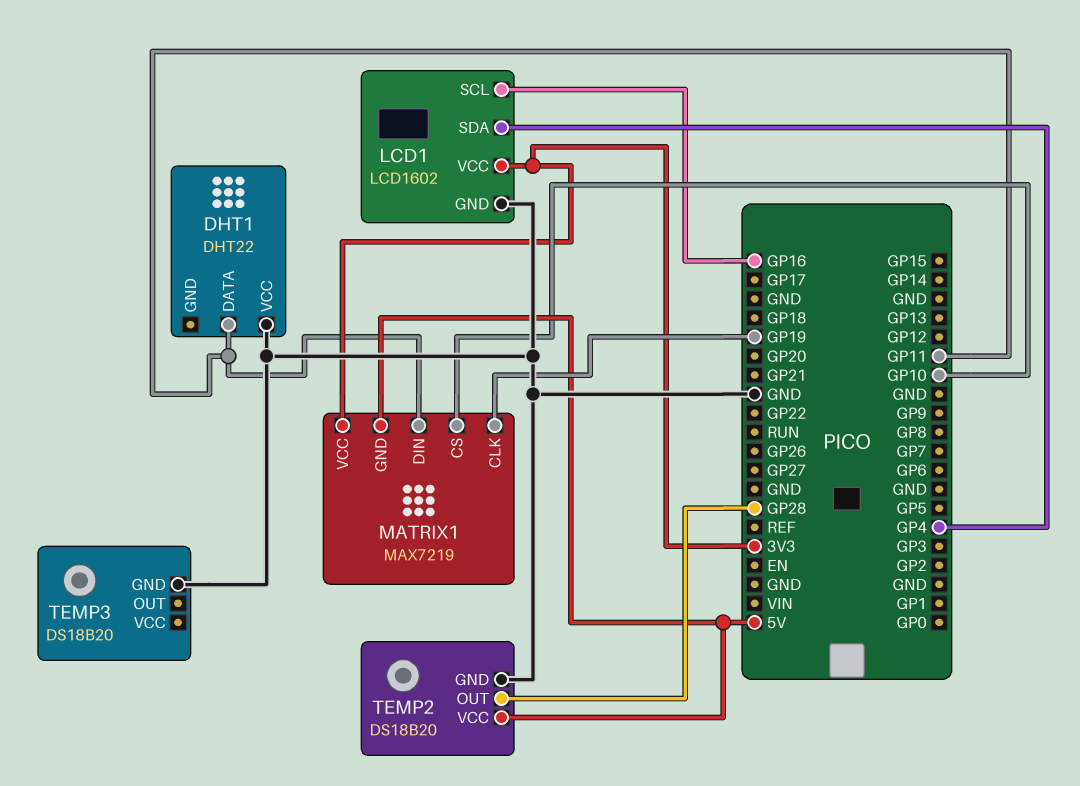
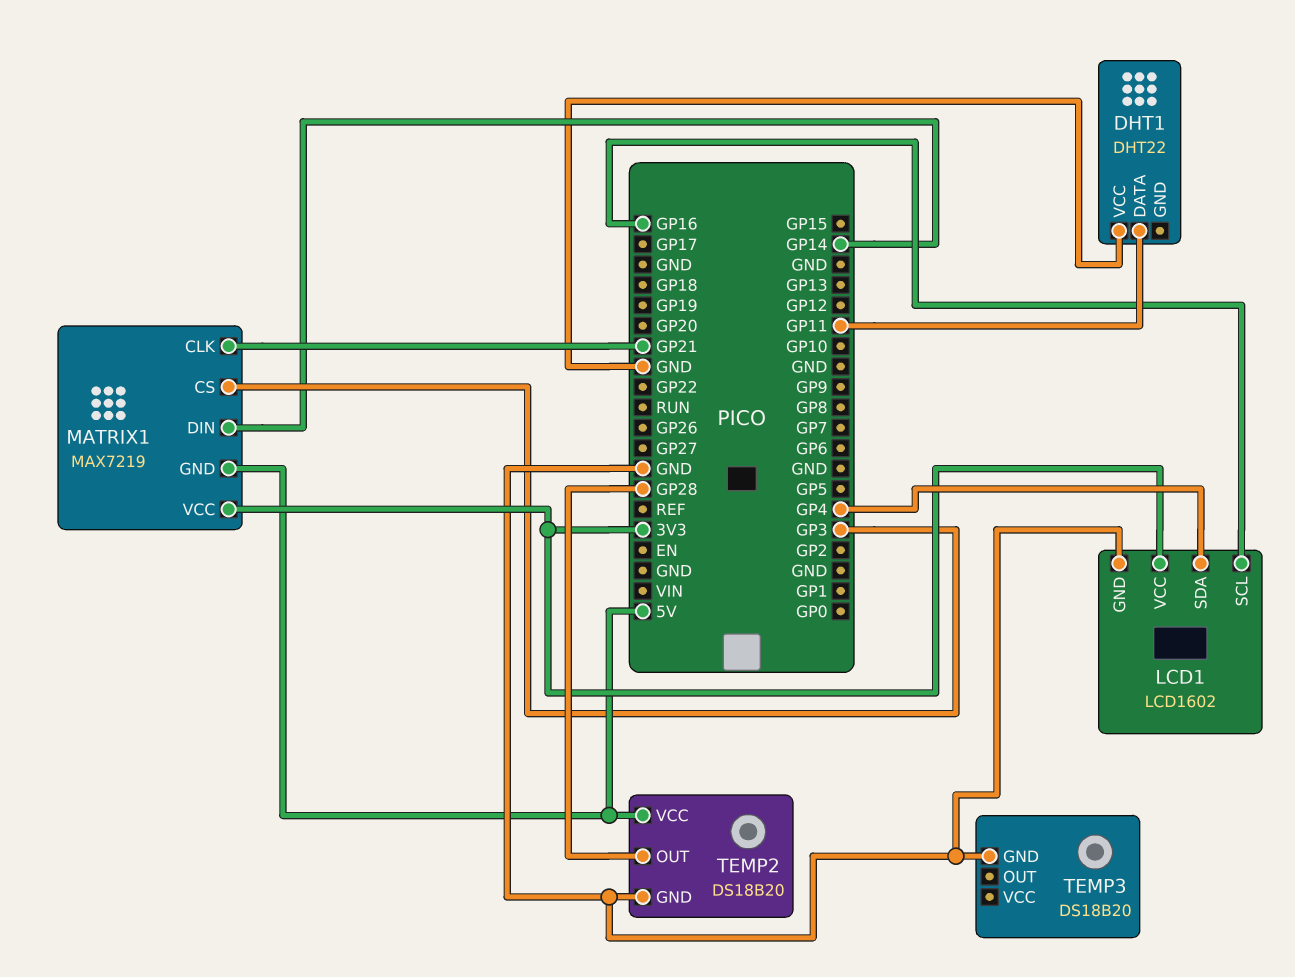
MATRIX1 pin CLK: GP19 -> GP21
MATRIX1 pin CS: GP10 -> GP3
MATRIX1 pin DIN: GP11 -> GP14

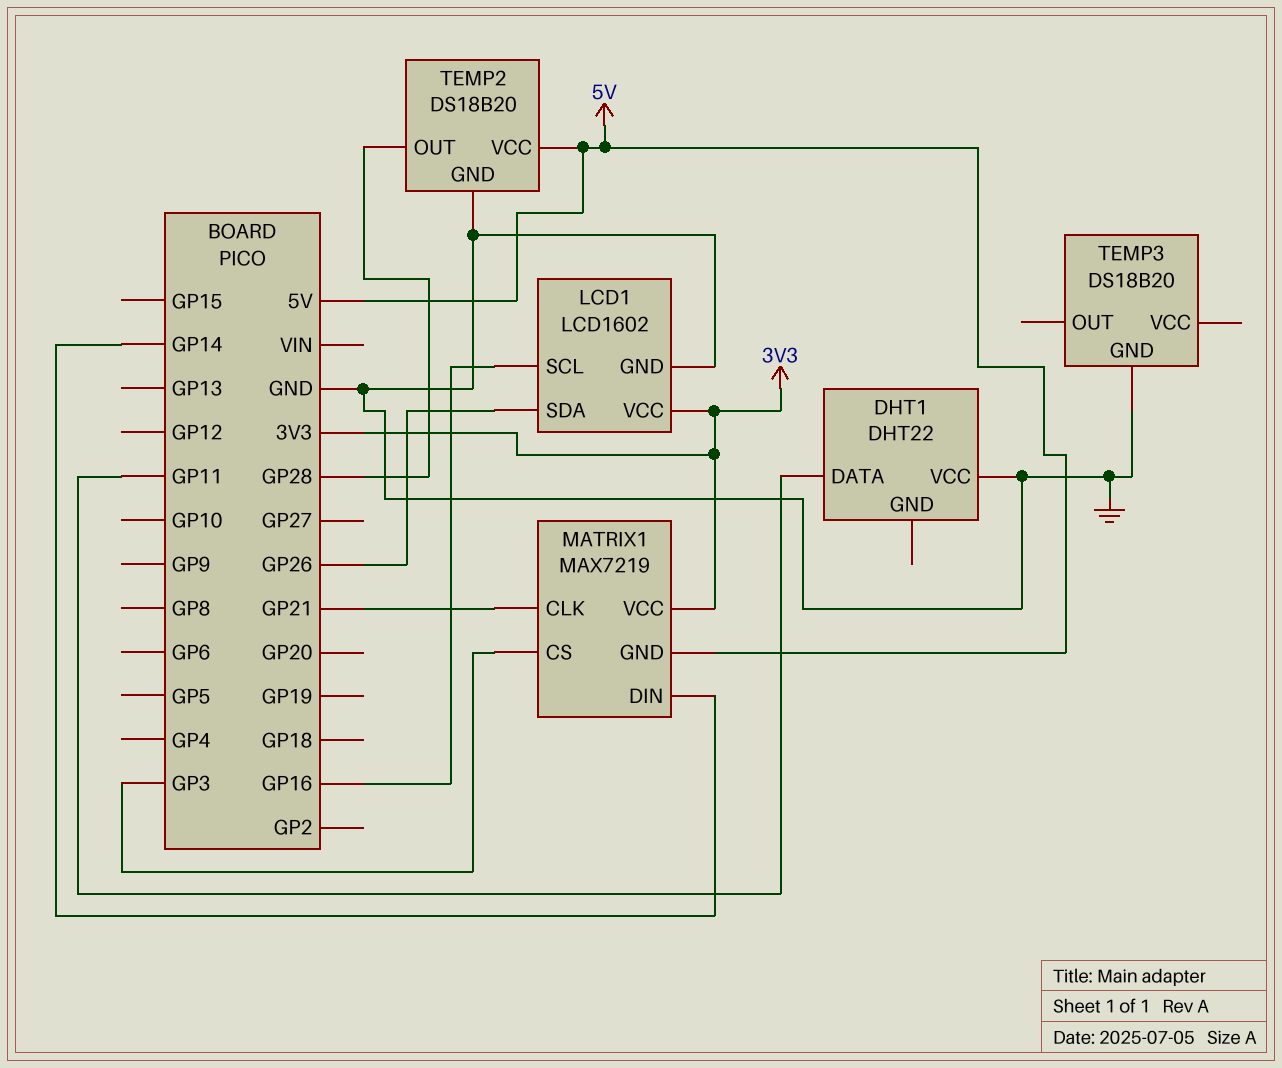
LCD1 pin SDA: GP4 -> GP26

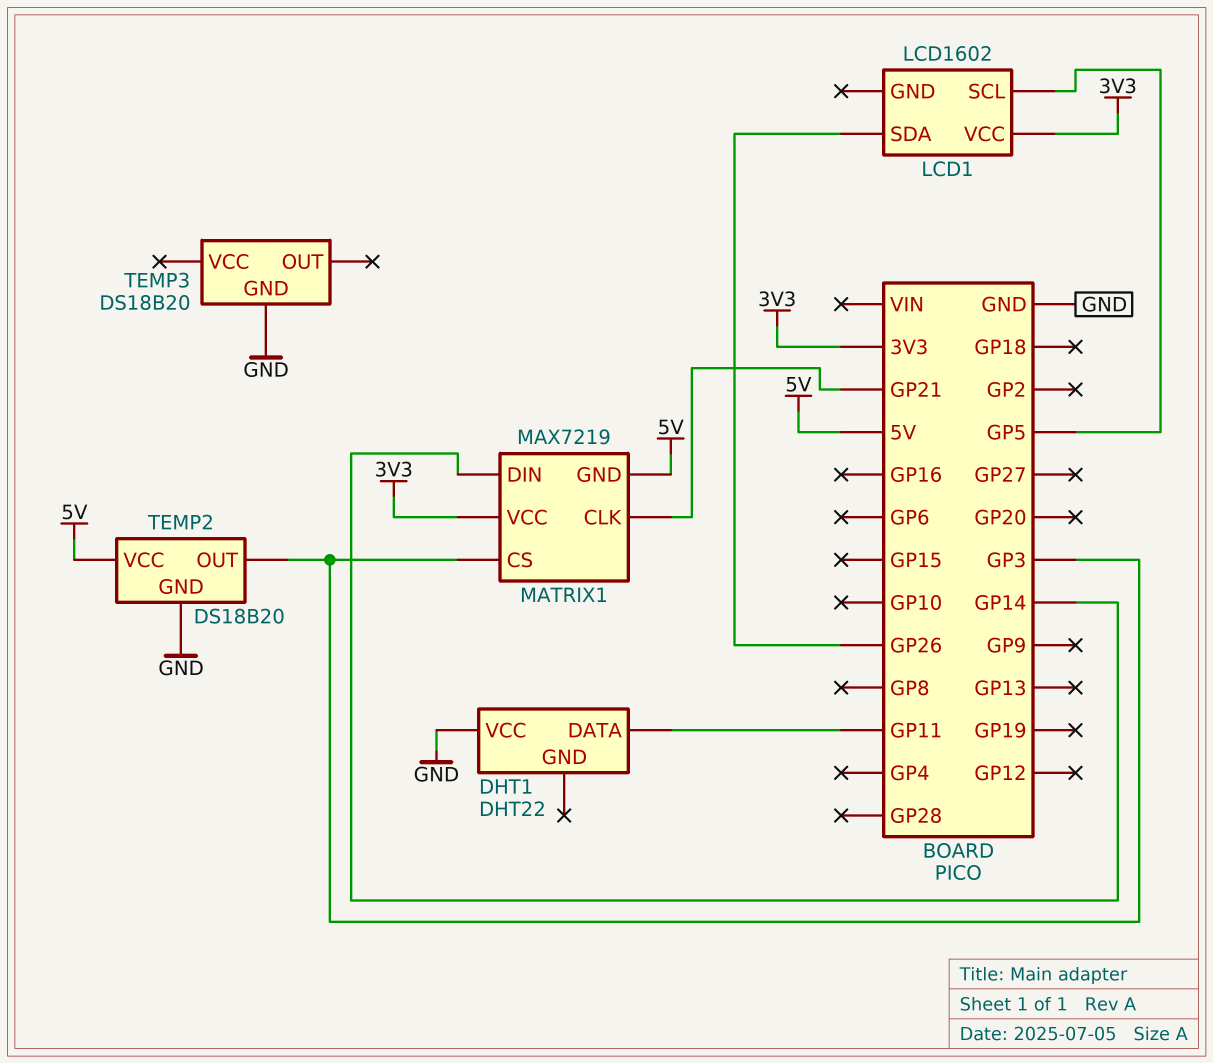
LCD1 pin GND: GND -> none
LCD1 pin SCL: GP16 -> GP5
TEMP2 pin OUT: GP28 -> GP3

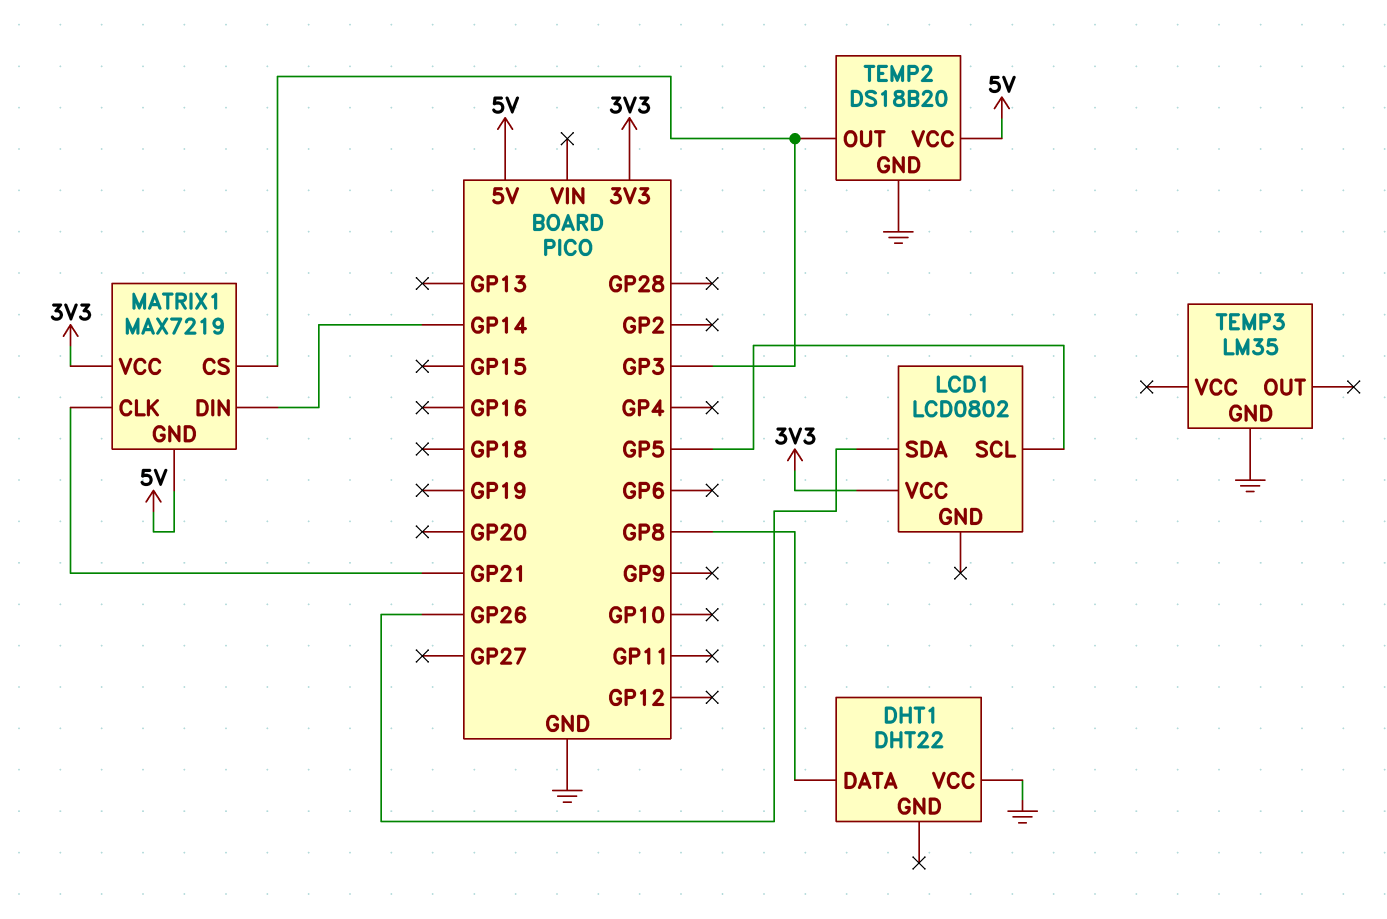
DHT1 pin DATA: GP11 -> GP8
LCD1: LCD1602 -> LCD0802
TEMP3: DS18B20 -> LM35

